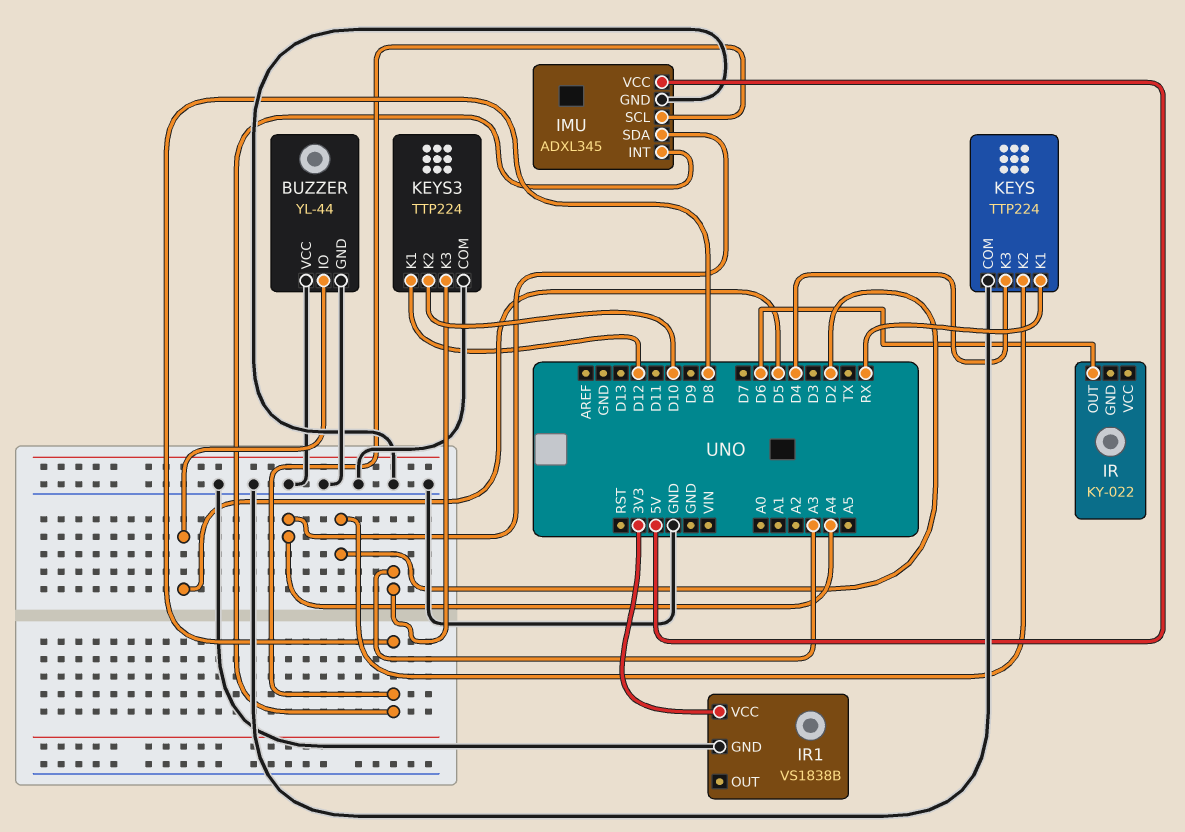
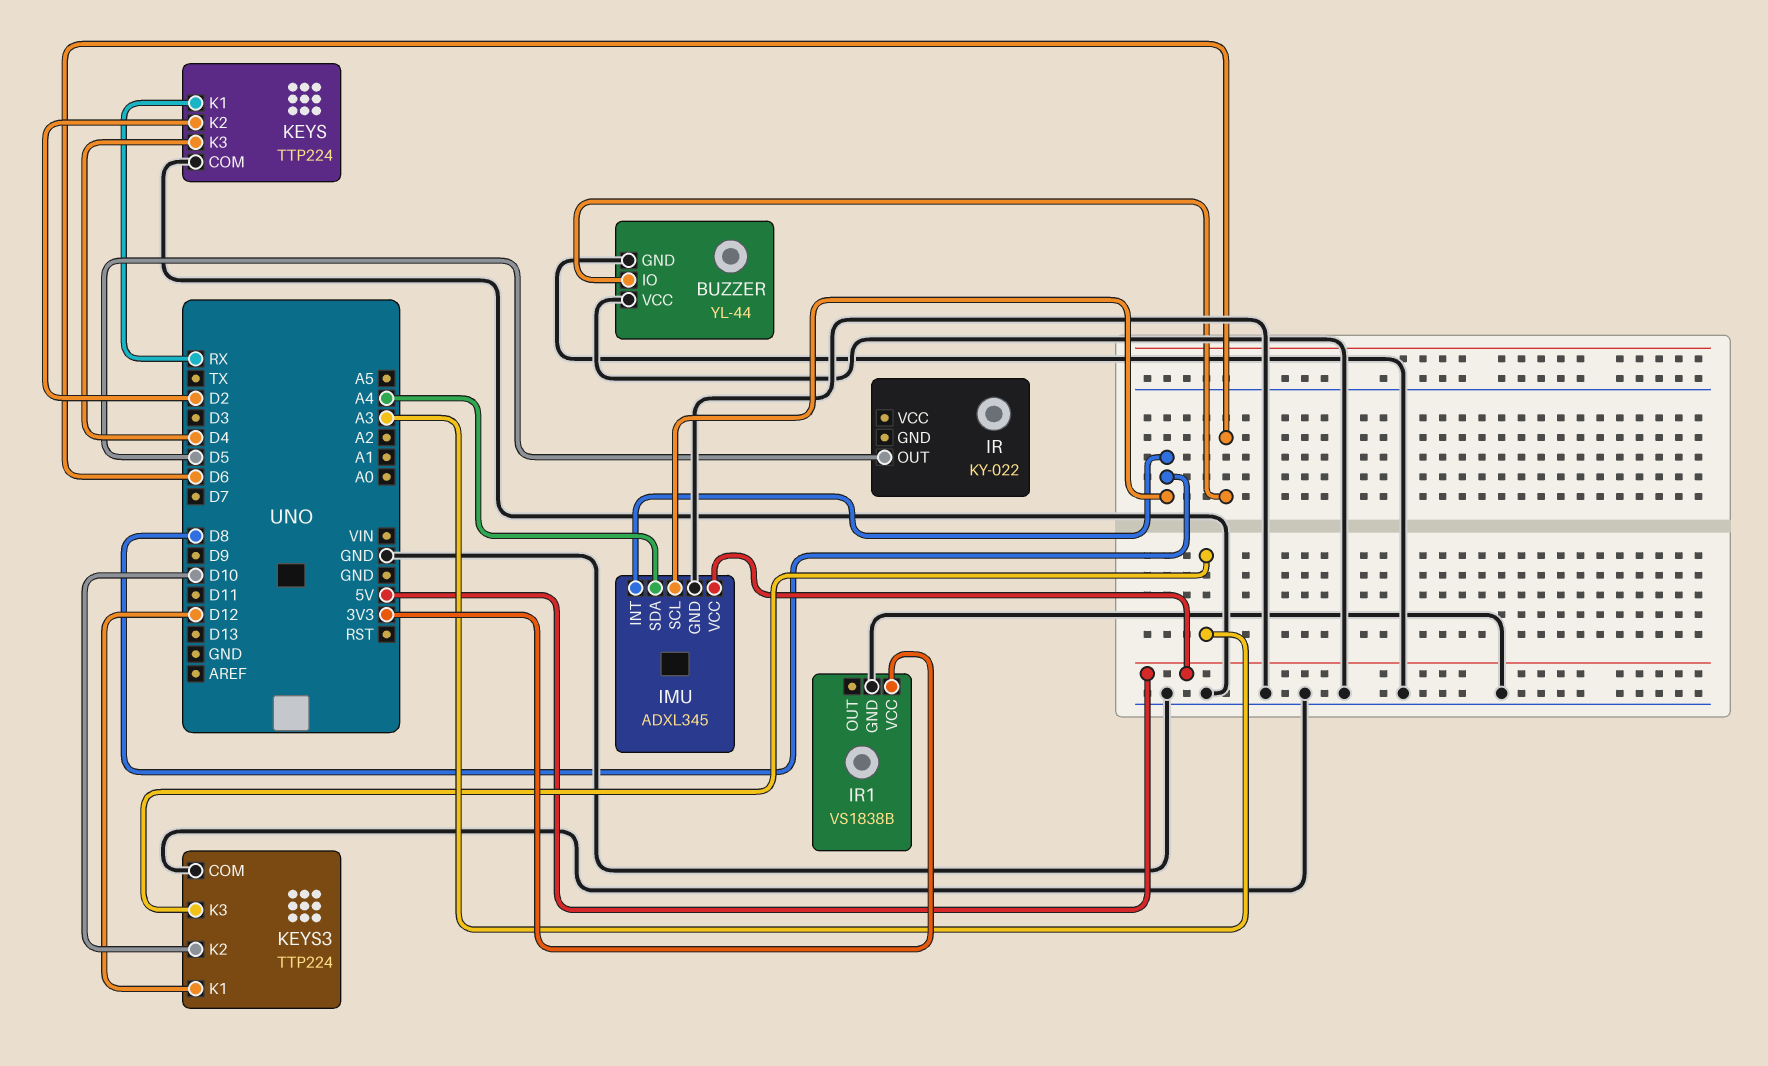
BUZZER pin IO: D5 -> D6
IR pin OUT: D6 -> D5

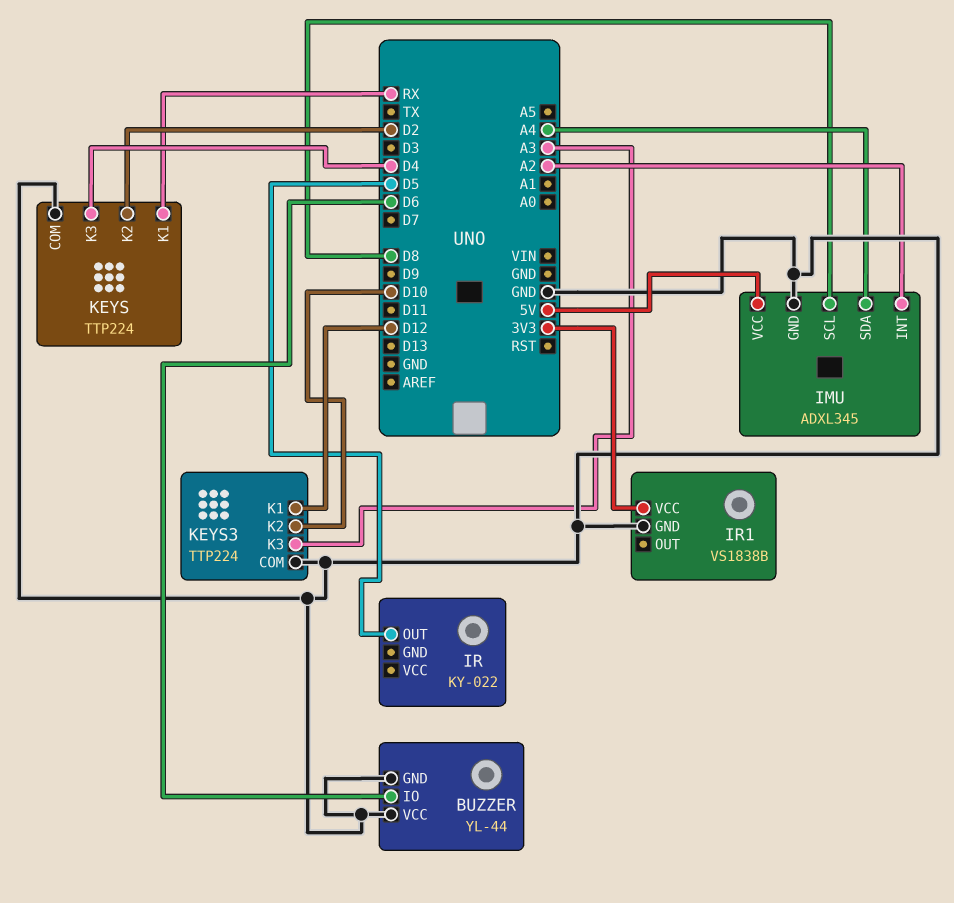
IMU pin INT: D8 -> A2

